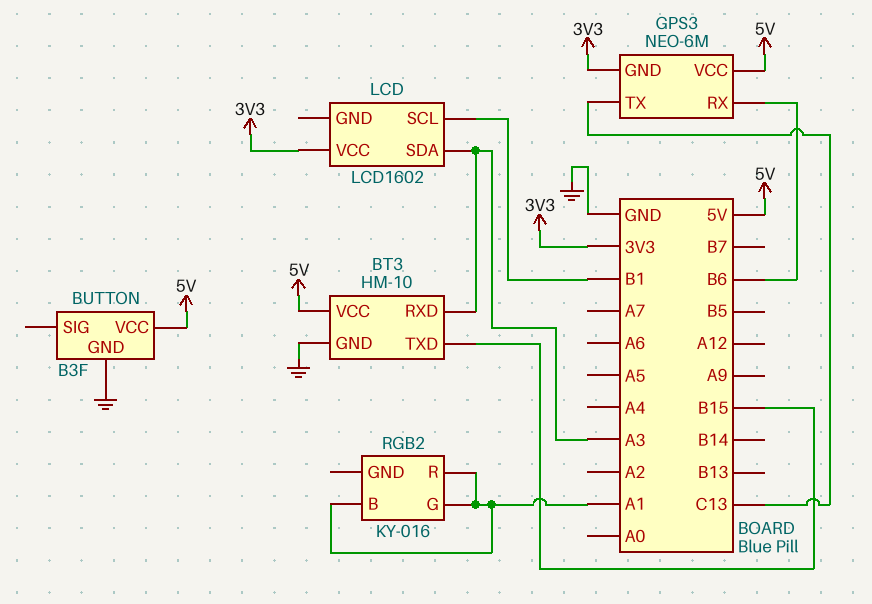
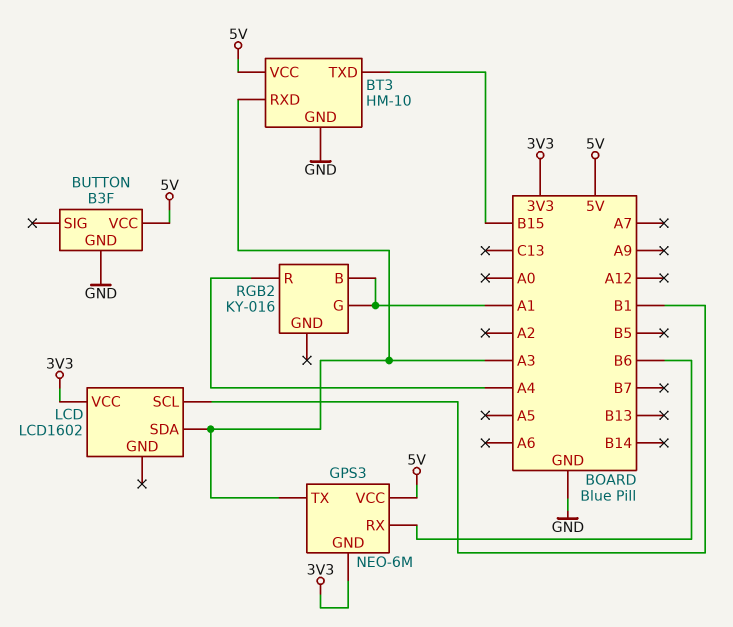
GPS3 pin TX: C13 -> A3
RGB2 pin R: A1 -> A4

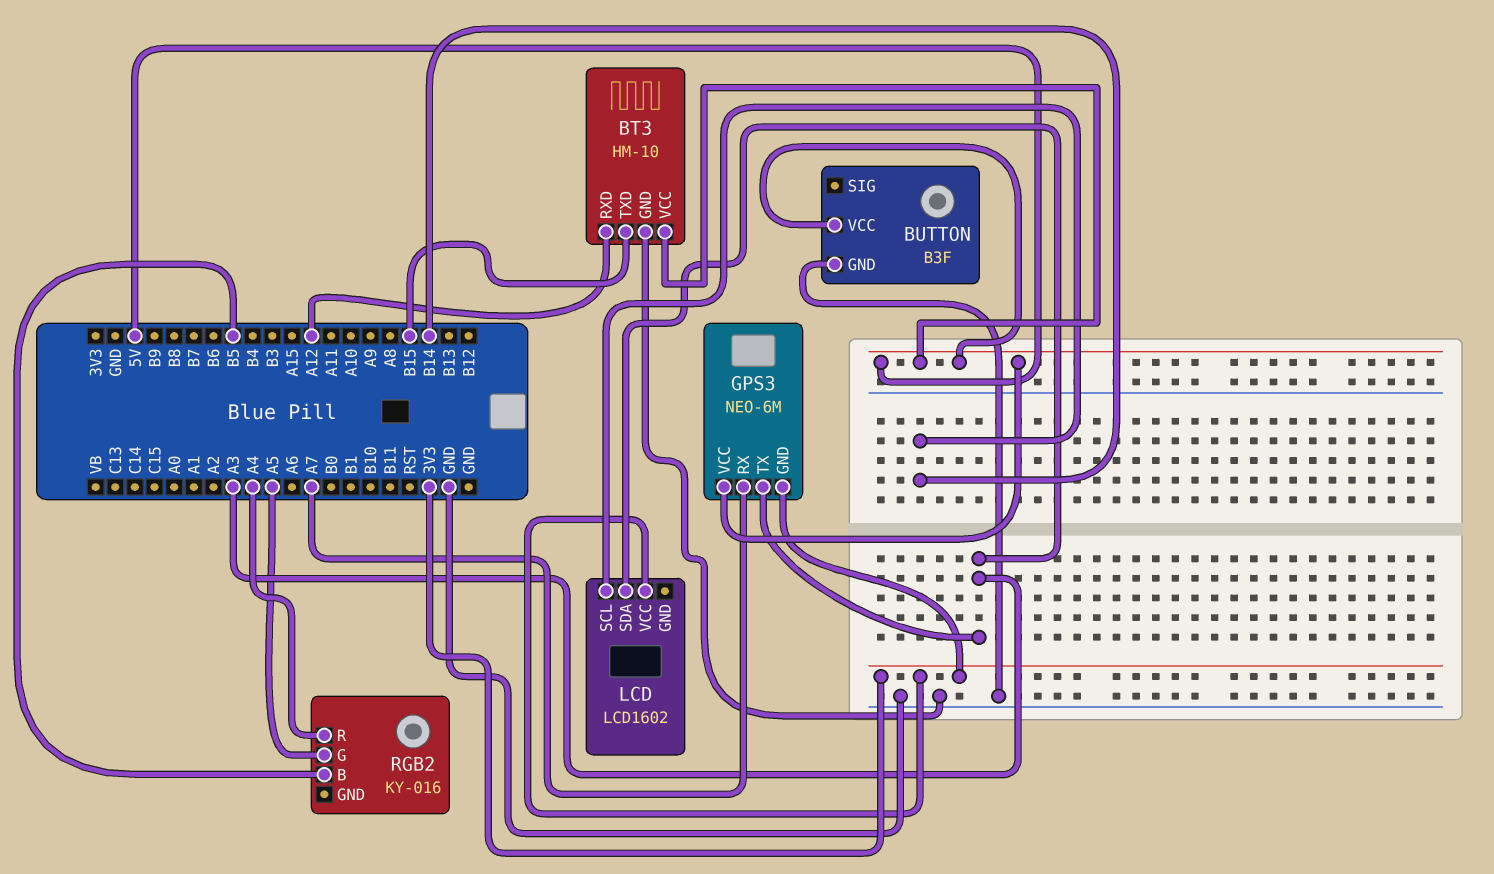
BT3 pin RXD: A3 -> A12
GPS3 pin RX: B6 -> A7
LCD pin SCL: B1 -> B14
RGB2 pin B: A1 -> B5
RGB2 pin G: A1 -> A5

